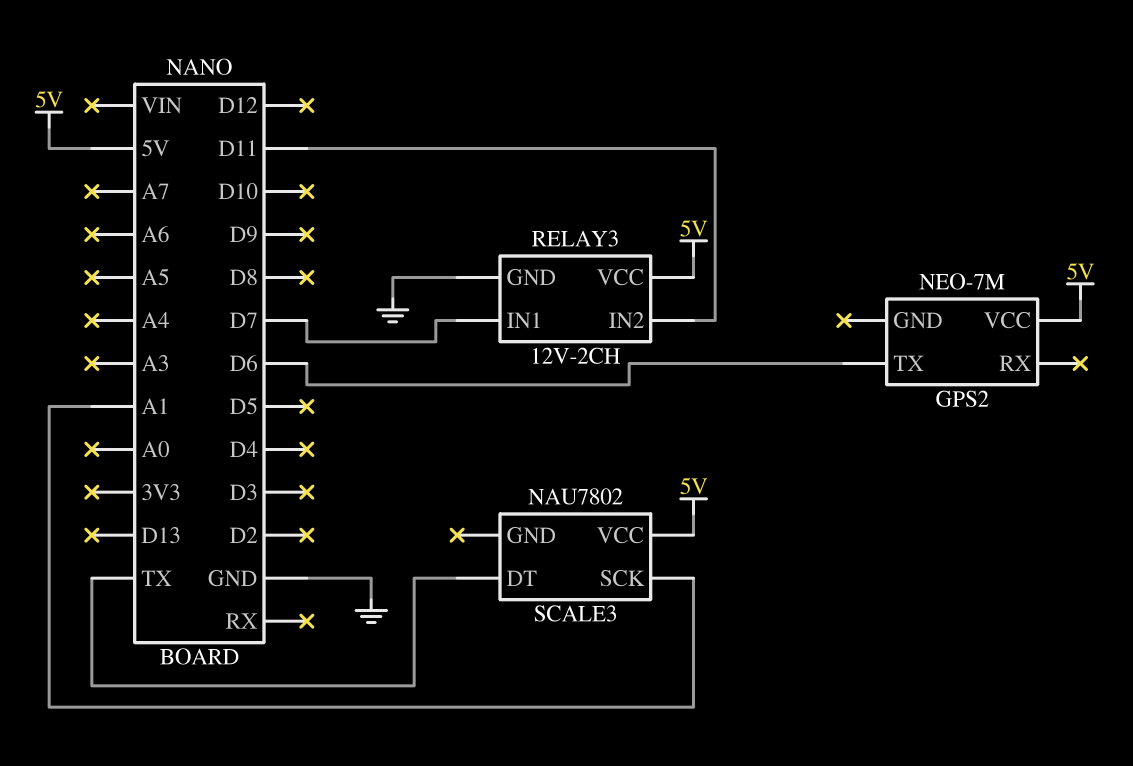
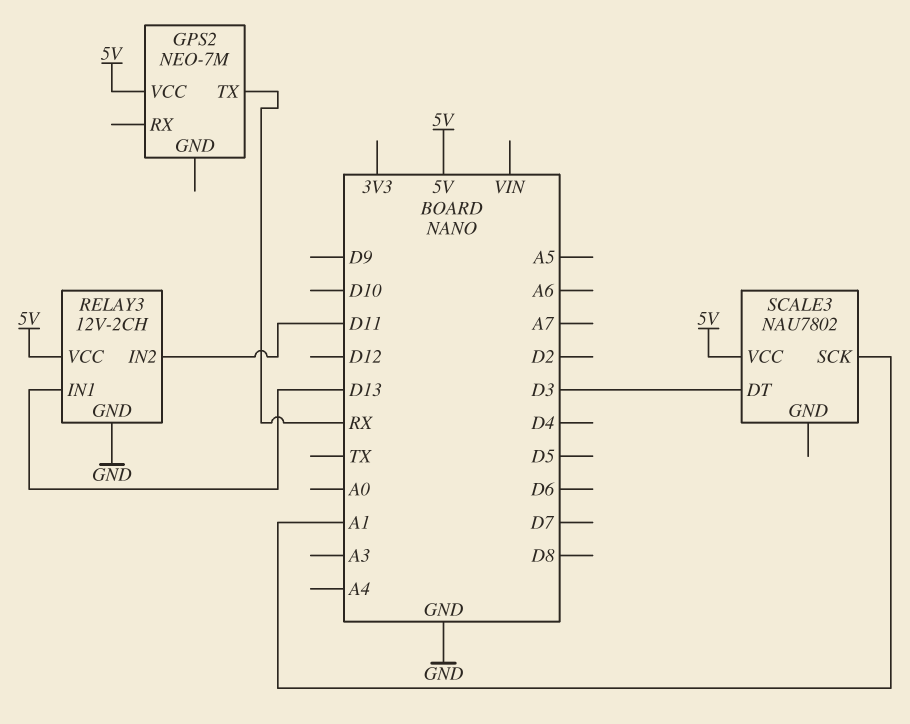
GPS2 pin TX: D6 -> RX
RELAY3 pin IN1: D7 -> D13
SCALE3 pin DT: TX -> D3

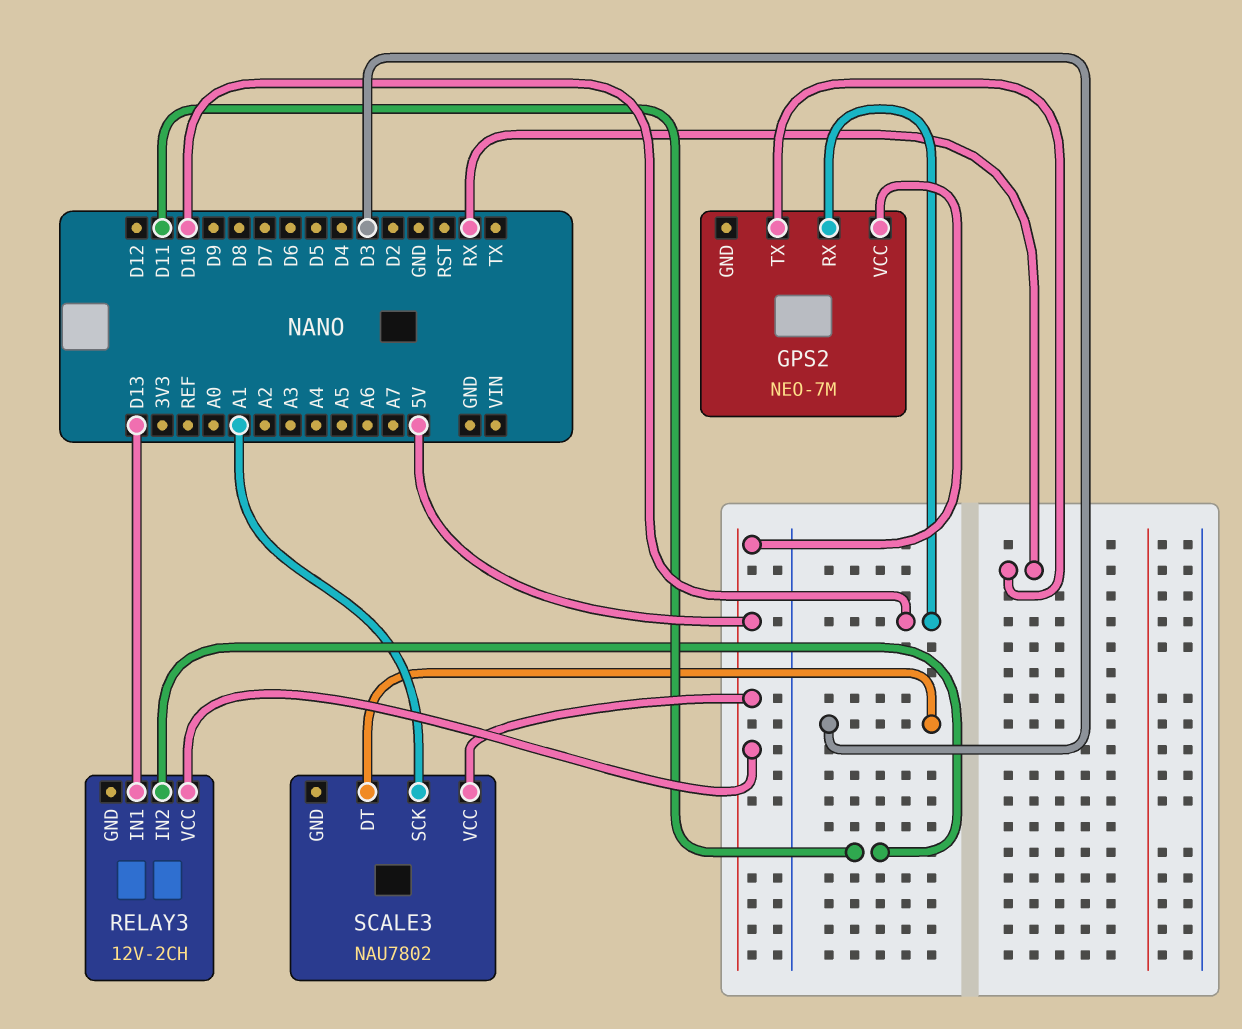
GPS2 pin RX: none -> D10
RELAY3 pin GND: GND -> none

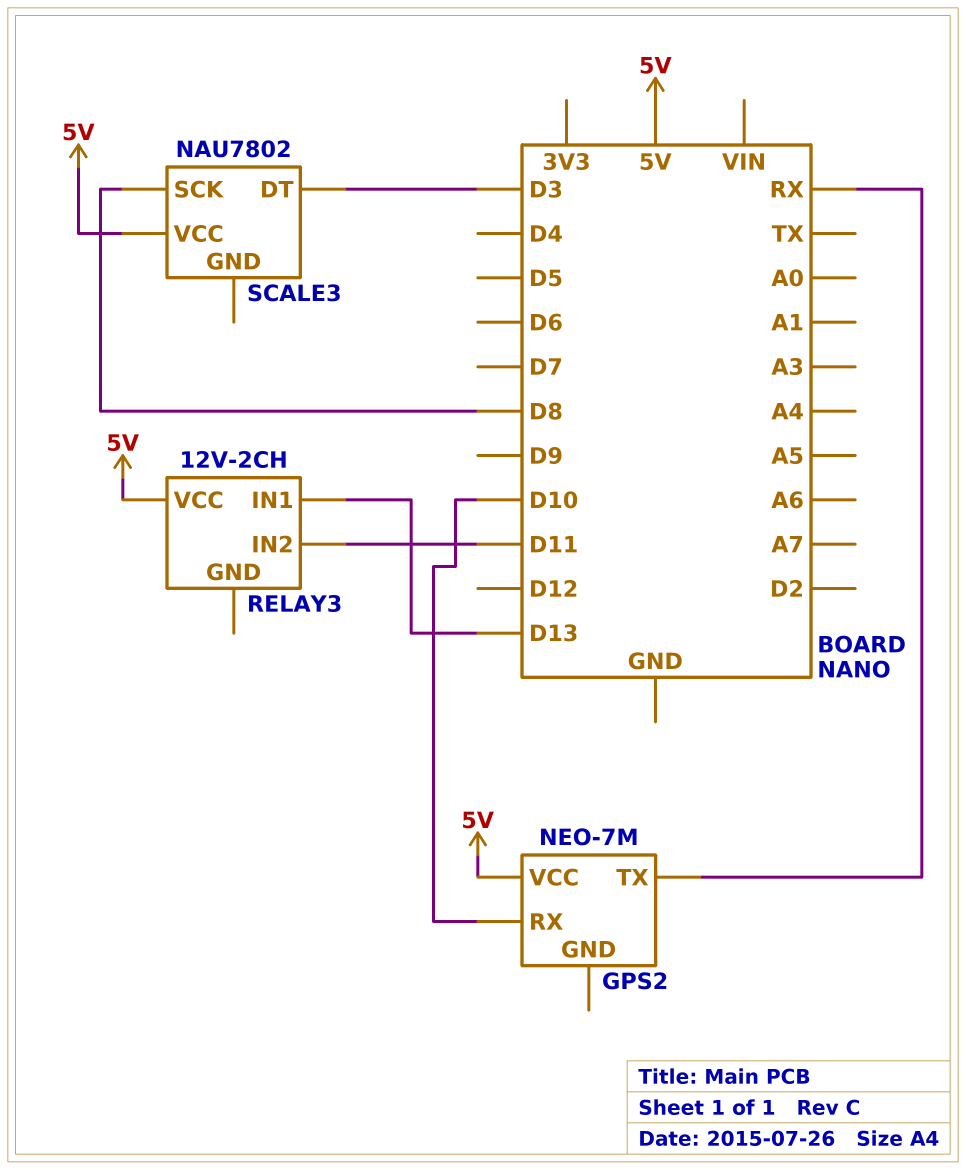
SCALE3 pin SCK: A1 -> D8

